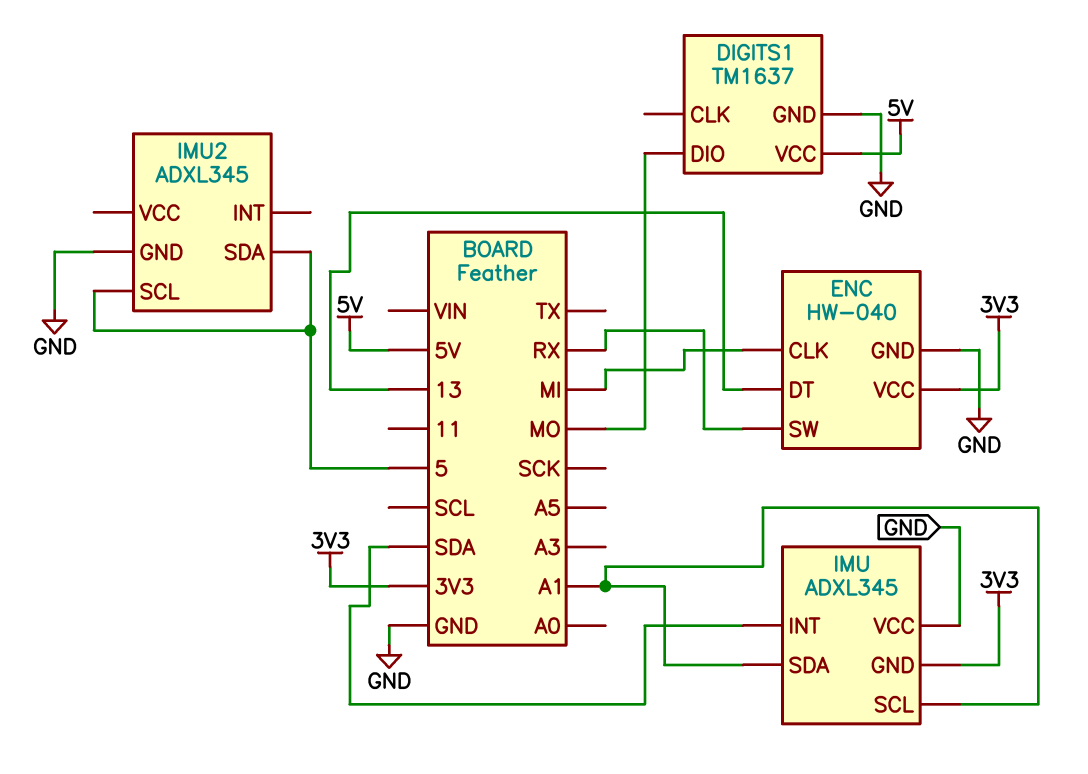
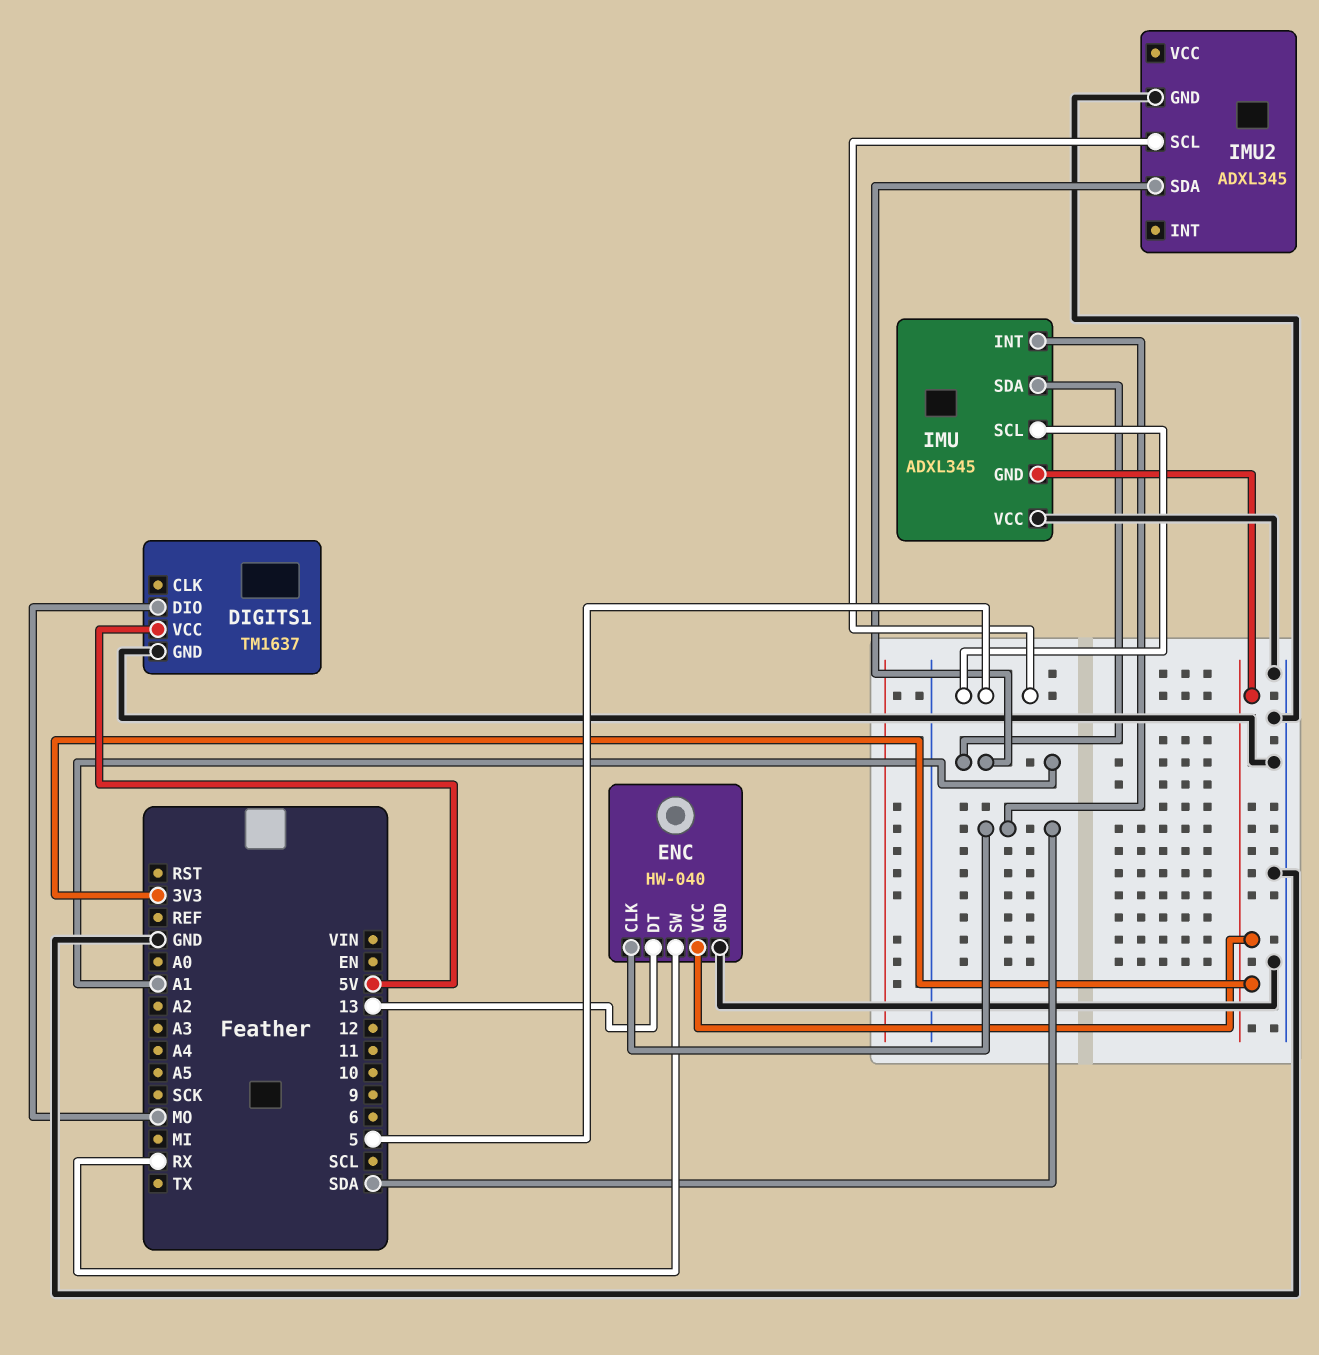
ENC pin CLK: MI -> SDA
IMU pin SCL: A1 -> 5
IMU2 pin SDA: 5 -> A1

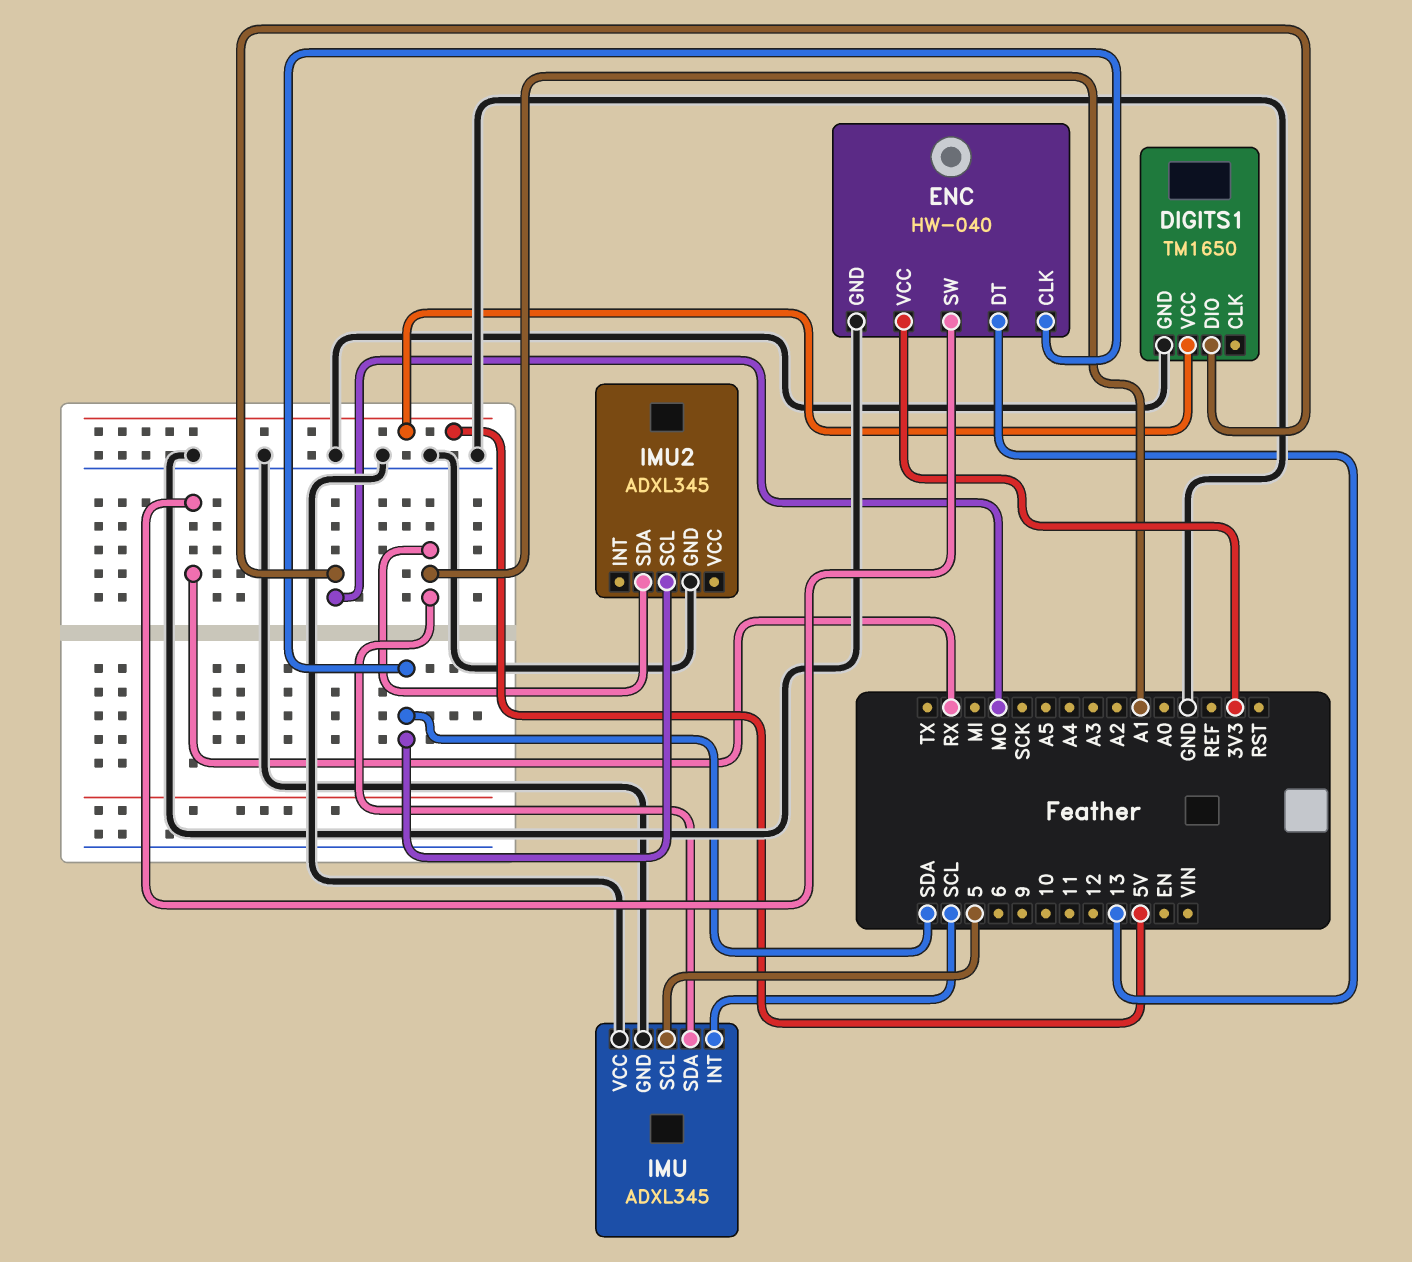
DIGITS1: TM1637 -> TM1650
IMU pin GND: 3V3 -> GND
IMU pin INT: SDA -> SCL
IMU2 pin SCL: 5 -> SDA

